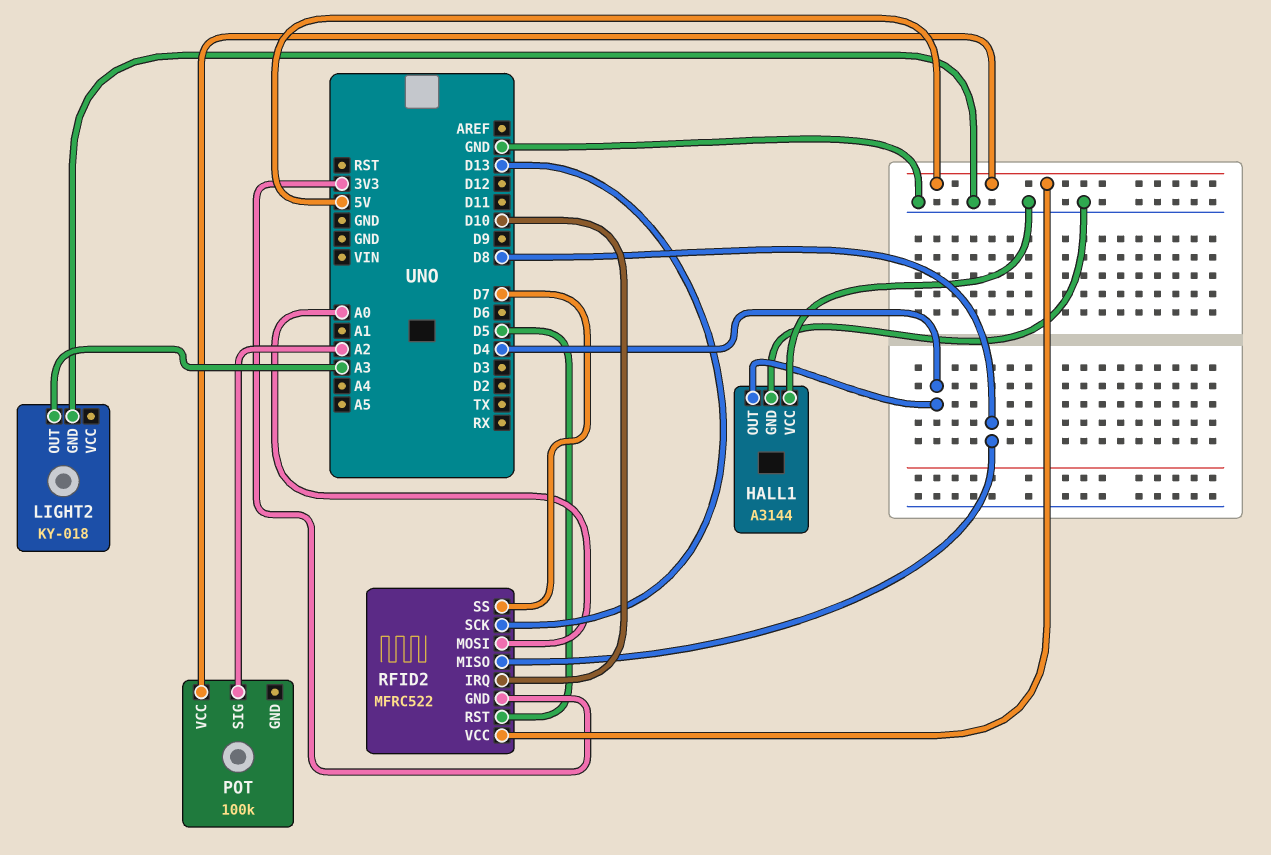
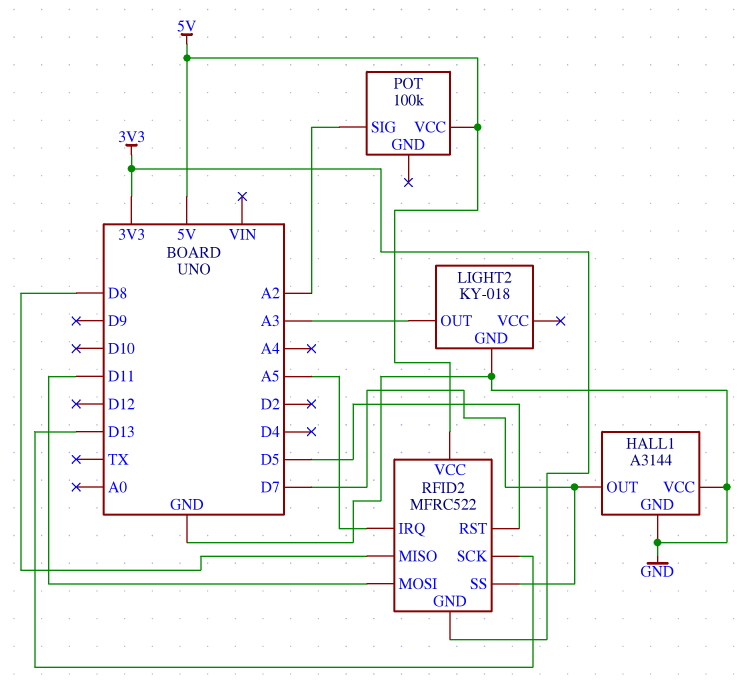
HALL1 pin OUT: D4 -> D7
RFID2 pin IRQ: D10 -> A5
RFID2 pin MOSI: A0 -> D11

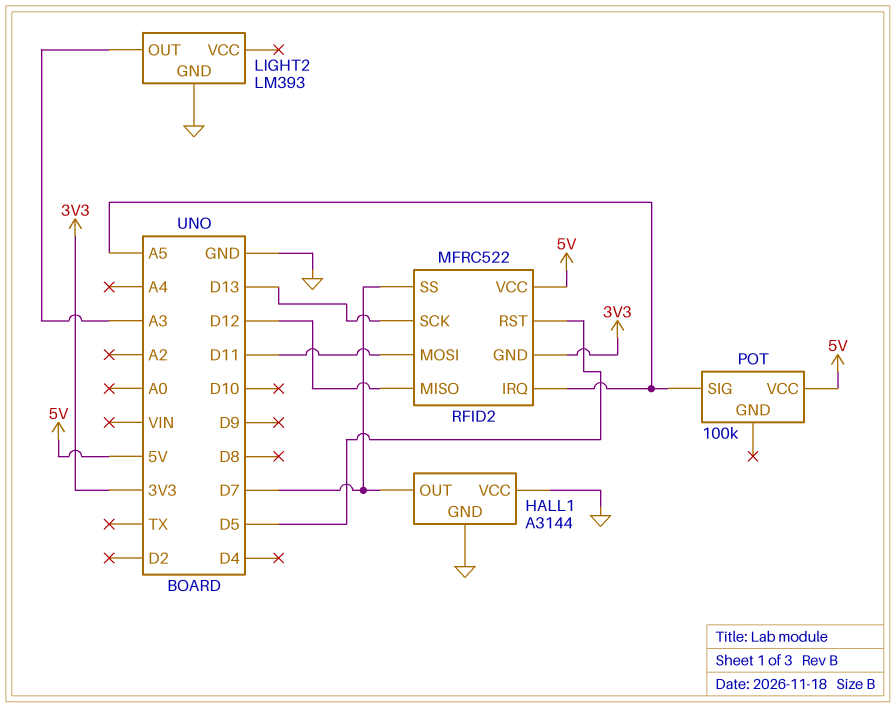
LIGHT2: KY-018 -> LM393
POT pin SIG: A2 -> A5
RFID2 pin MISO: D8 -> D12

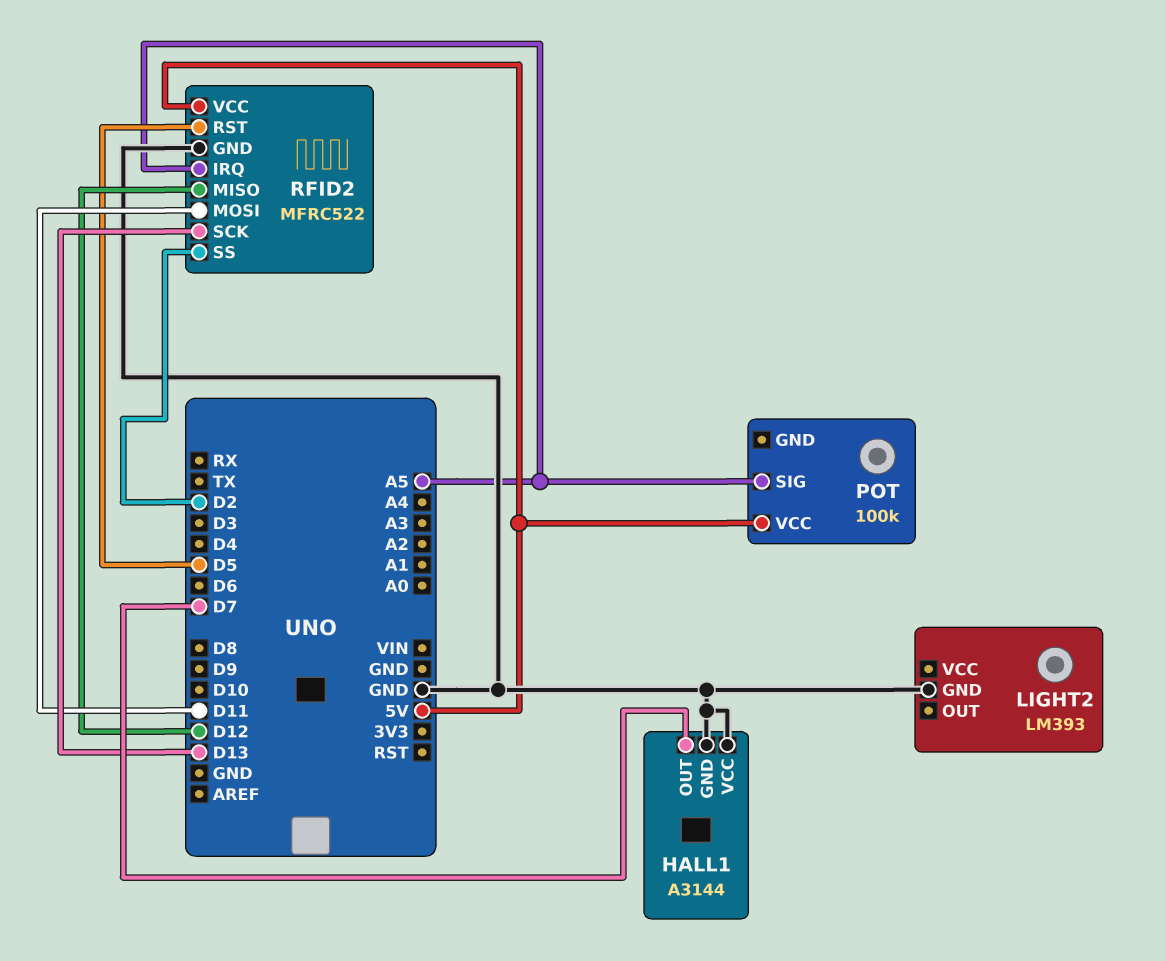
LIGHT2 pin OUT: A3 -> none
RFID2 pin GND: 3V3 -> GND
RFID2 pin SS: D7 -> D2

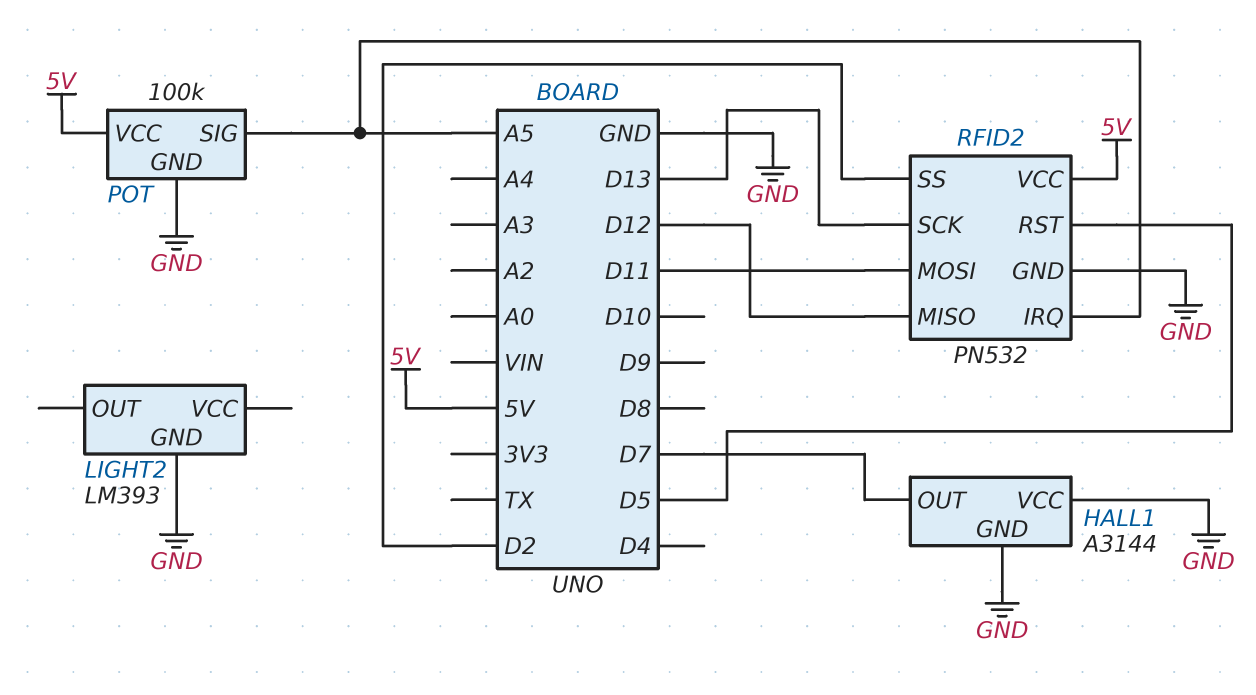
POT pin GND: none -> GND
RFID2: MFRC522 -> PN532

